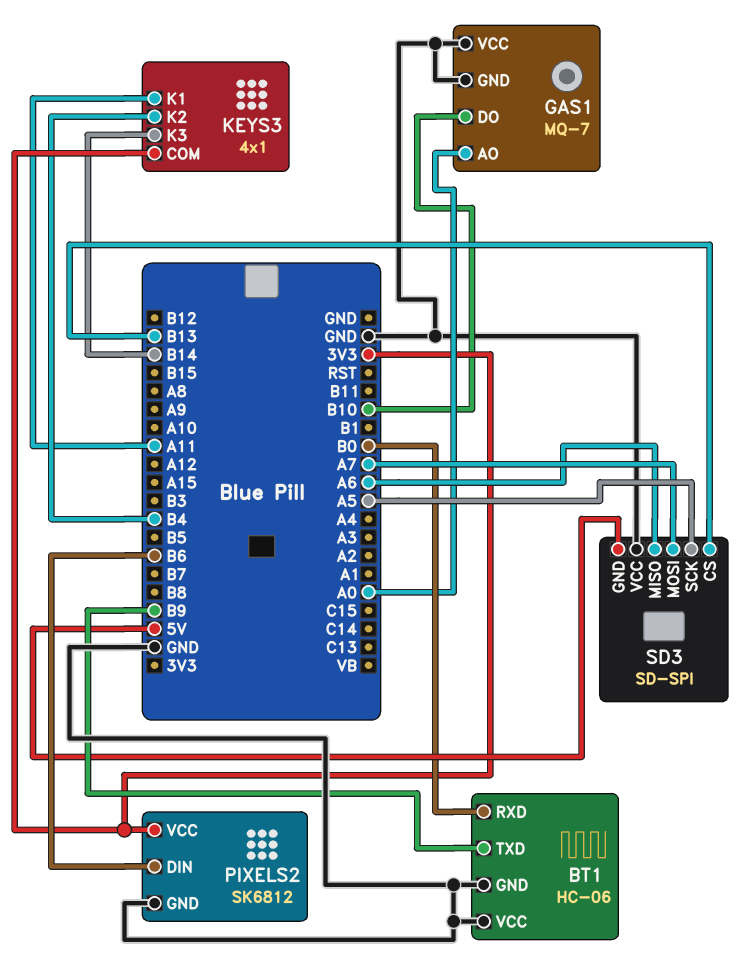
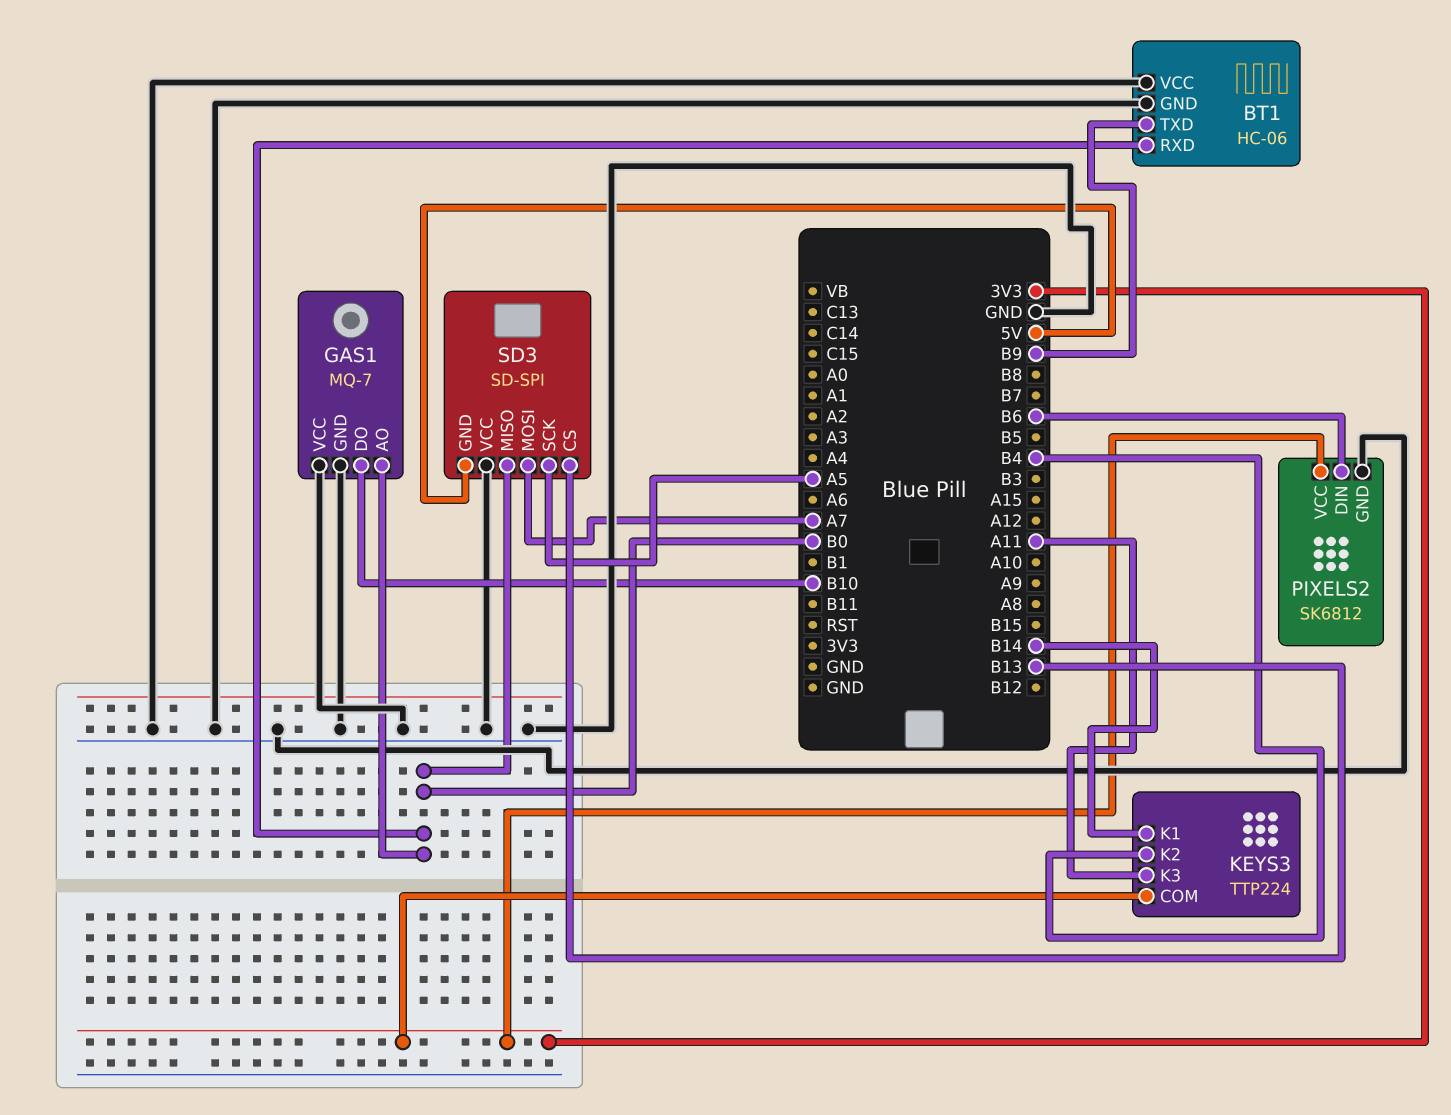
GAS1 pin AO: A0 -> B0
KEYS3: 4x1 -> TTP224
KEYS3 pin K1: A11 -> B14
KEYS3 pin K3: B14 -> A11
SD3 pin MISO: A6 -> B0

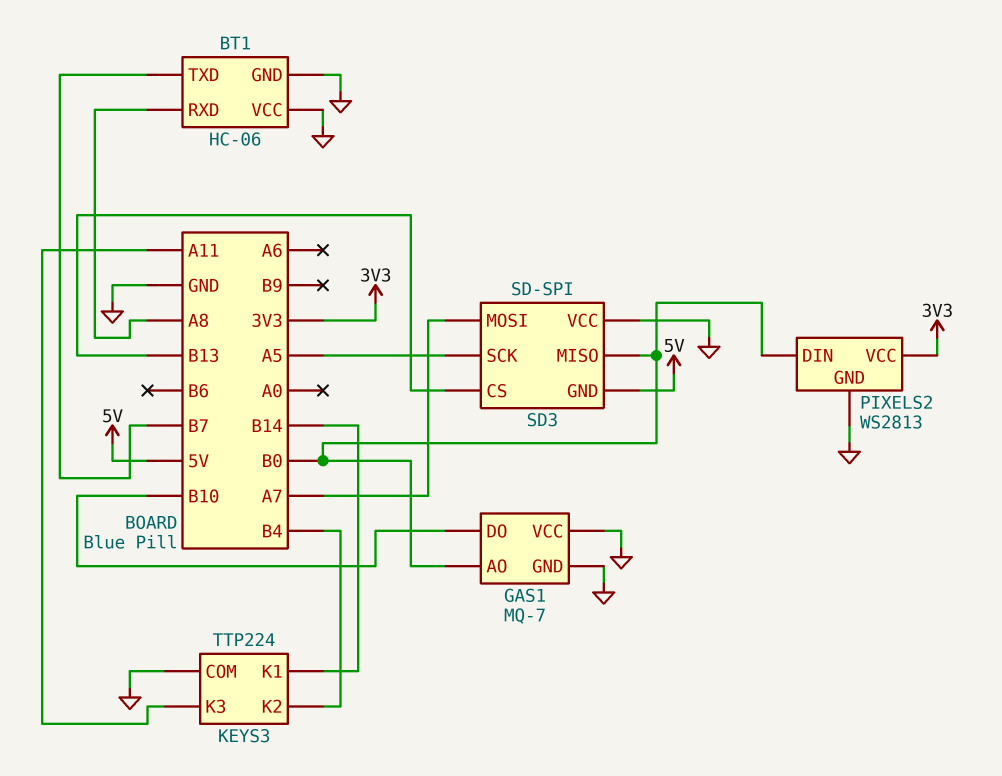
BT1 pin RXD: B0 -> A8
BT1 pin TXD: B9 -> B7
KEYS3 pin COM: 3V3 -> GND
PIXELS2: SK6812 -> WS2813
PIXELS2 pin DIN: B6 -> B0

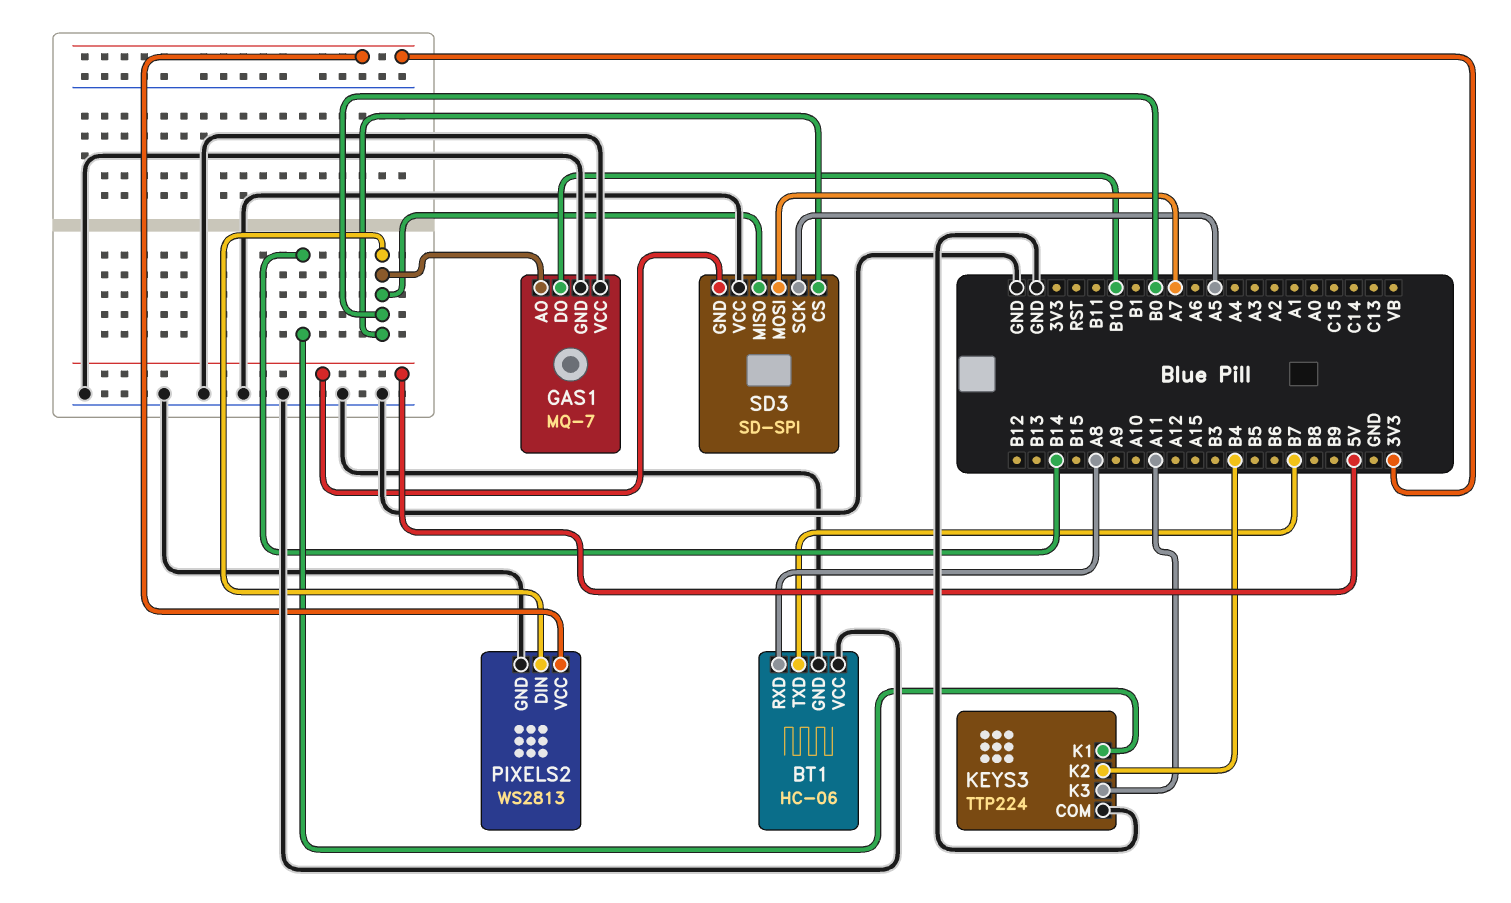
SD3 pin CS: B13 -> B0

